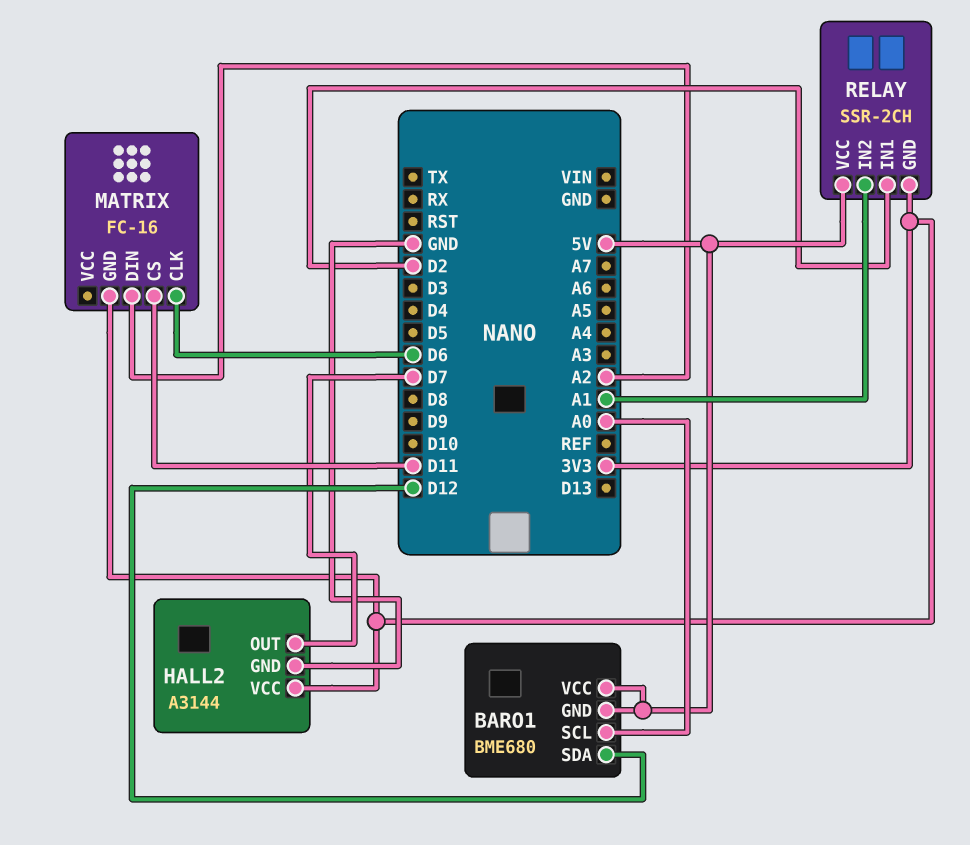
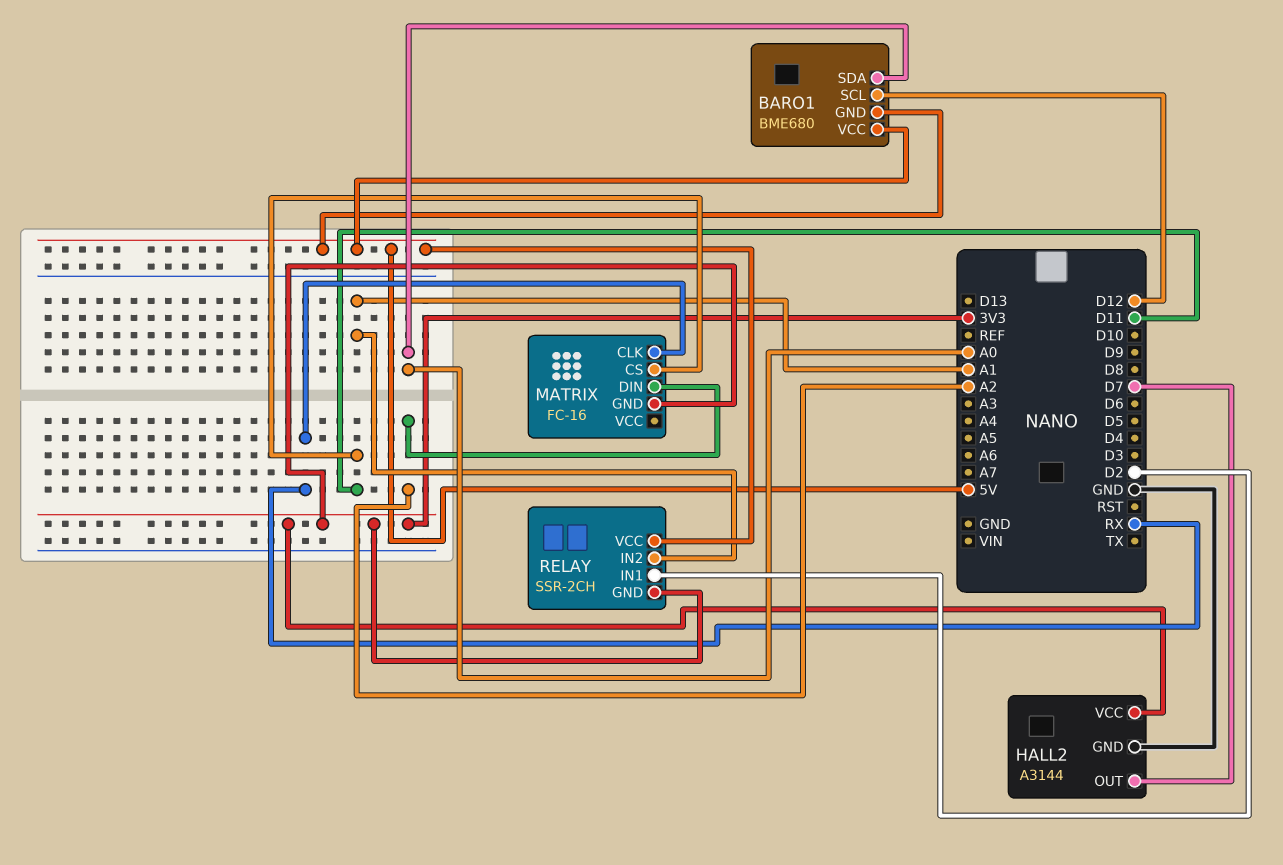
BARO1 pin SCL: A0 -> D12
BARO1 pin SDA: D12 -> A0
MATRIX pin CLK: D6 -> RX

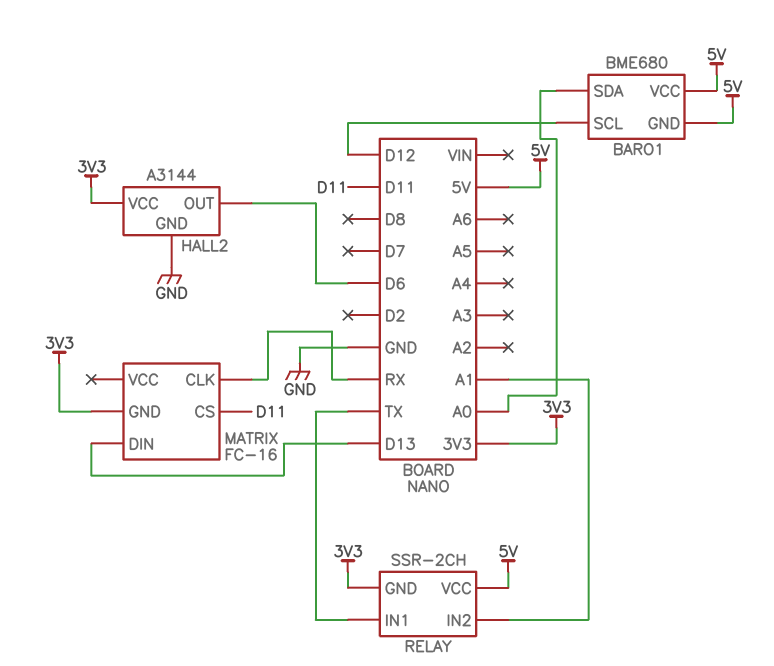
HALL2 pin OUT: D7 -> D6
MATRIX pin DIN: A2 -> D13
RELAY pin IN1: D2 -> TX

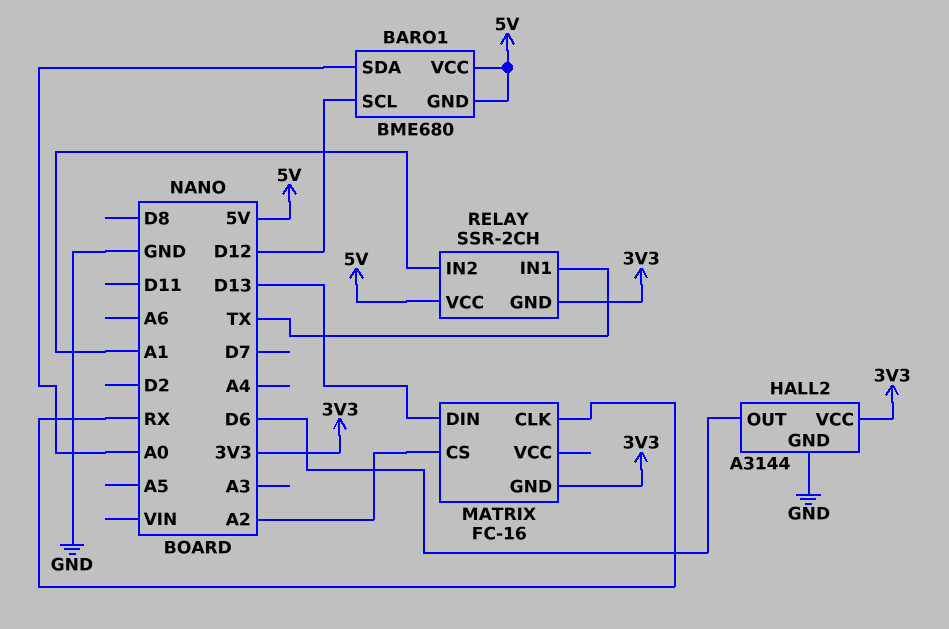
MATRIX pin CS: D11 -> A2

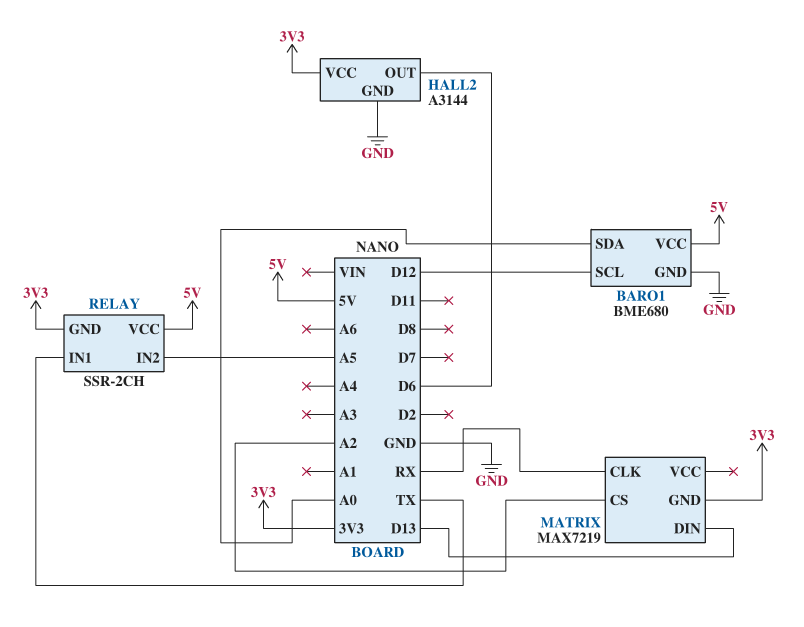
BARO1 pin GND: 5V -> GND
MATRIX: FC-16 -> MAX7219
RELAY pin IN2: A1 -> A5

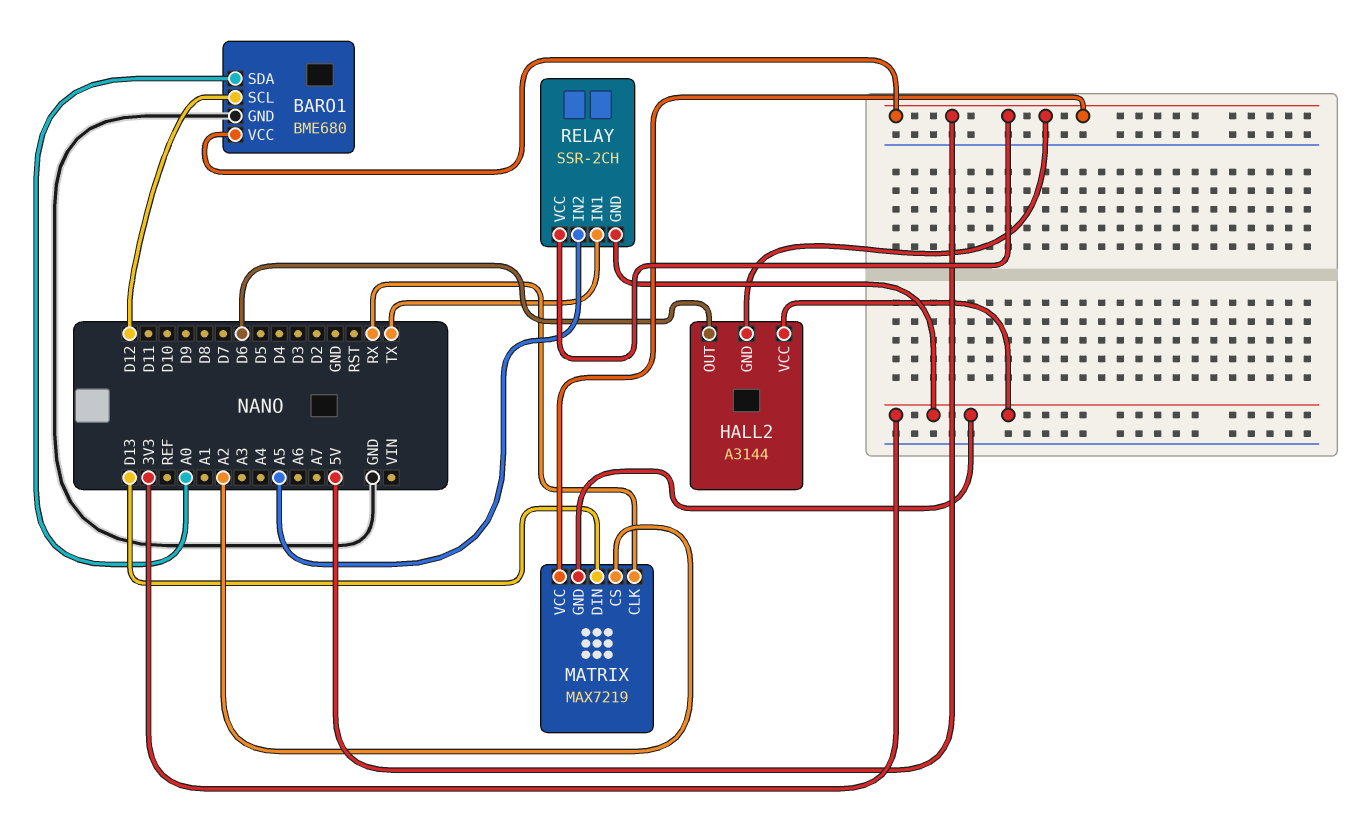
HALL2 pin GND: GND -> 5V
MATRIX pin VCC: none -> 5V

